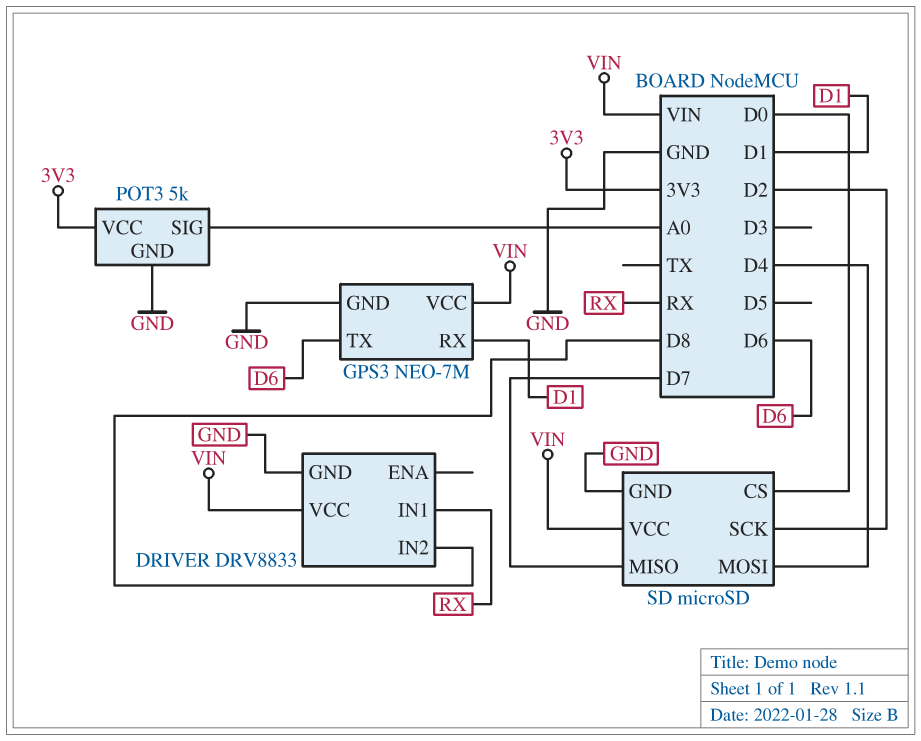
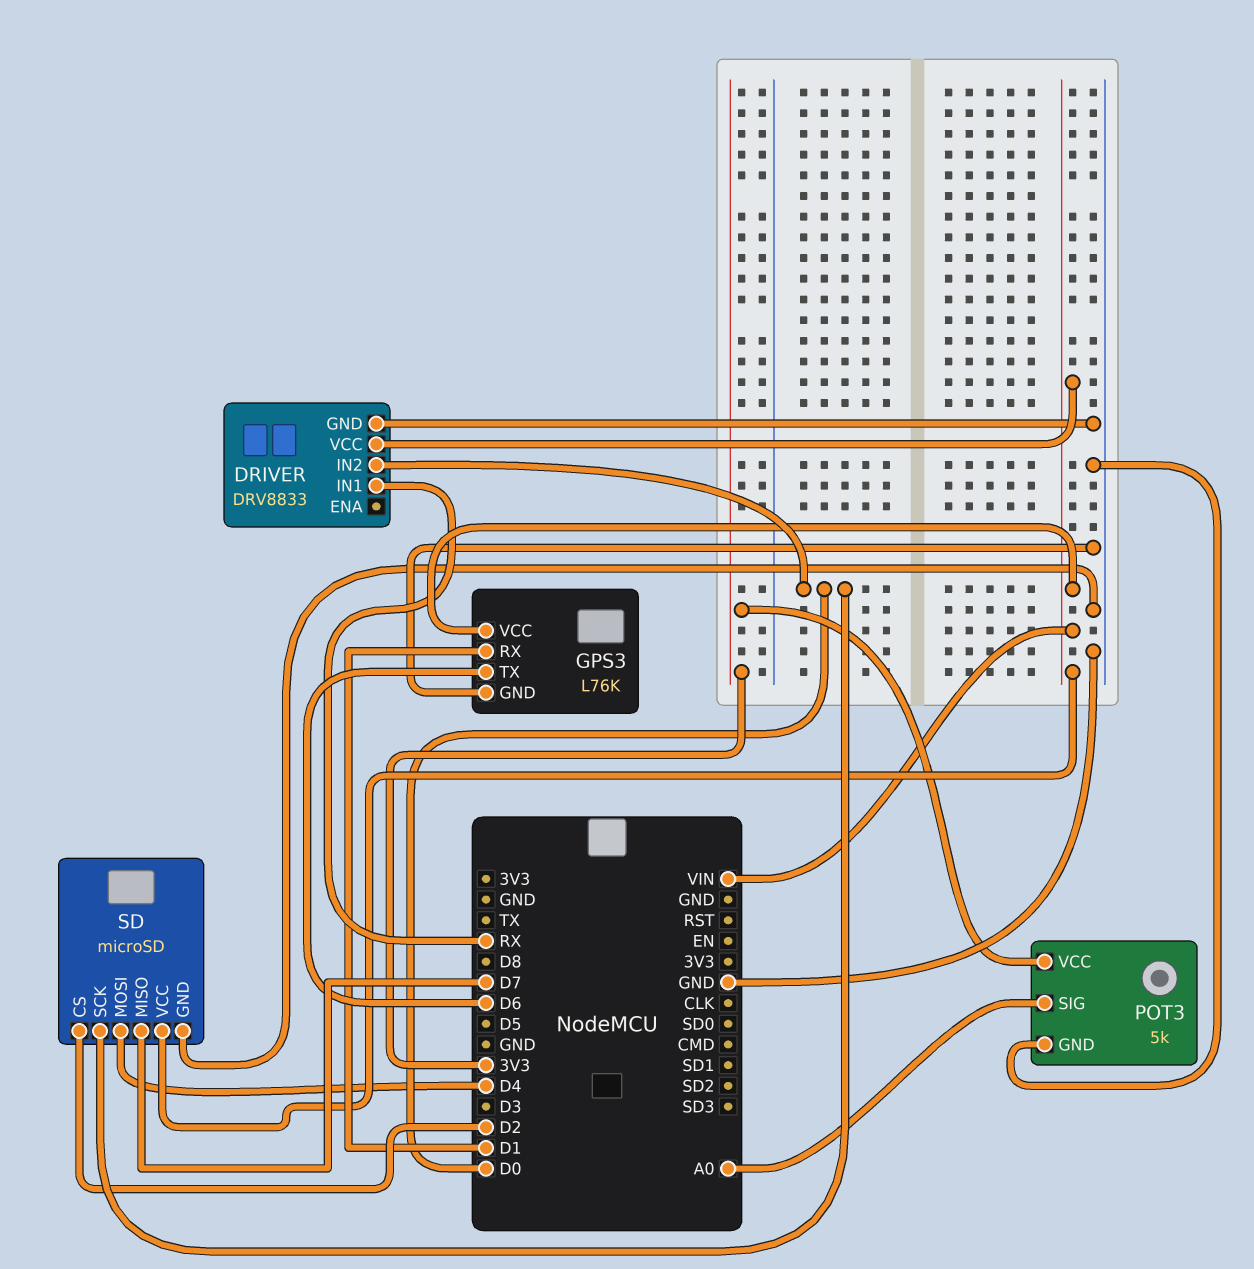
DRIVER pin IN2: D8 -> D0
GPS3: NEO-7M -> L76K
SD pin CS: D0 -> D2
SD pin SCK: D2 -> D0

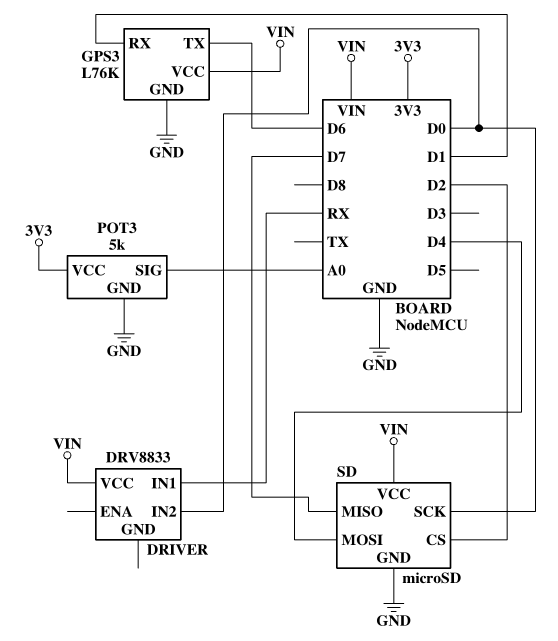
DRIVER pin GND: GND -> none

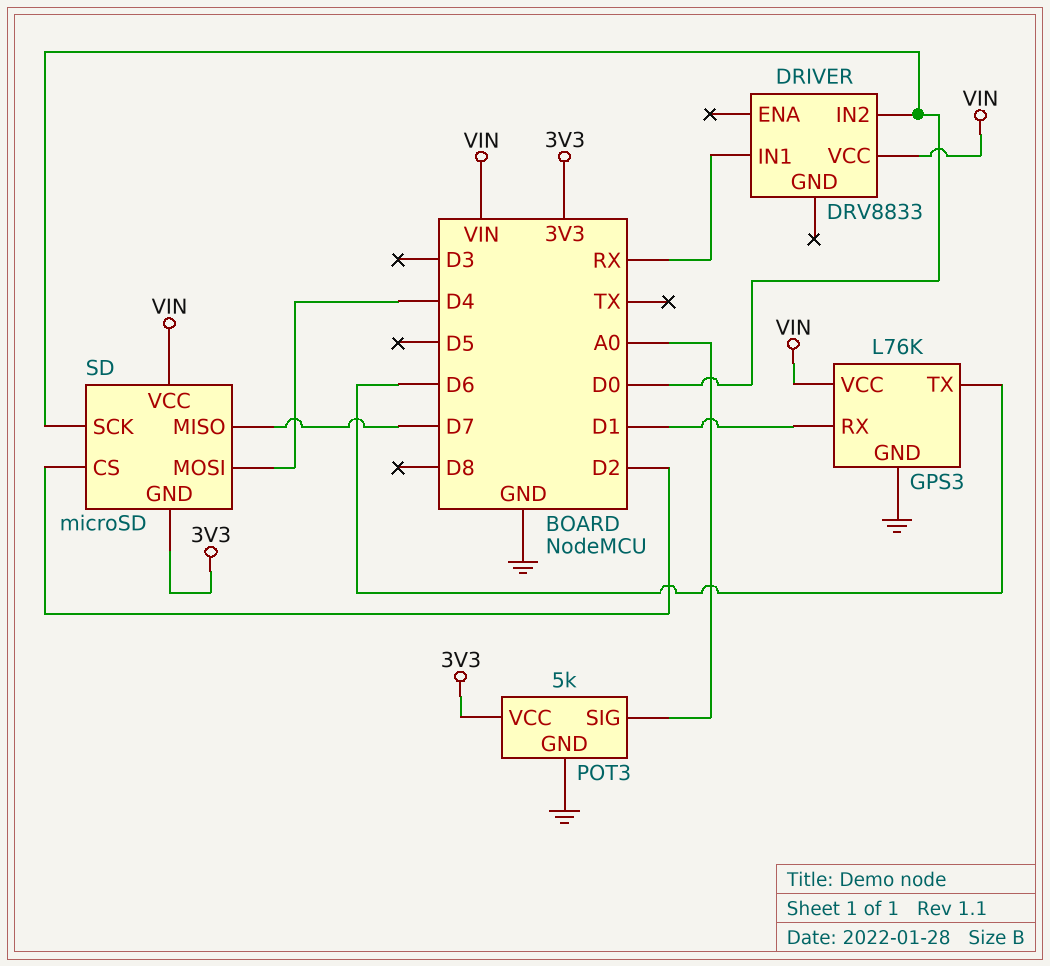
SD pin GND: GND -> 3V3

